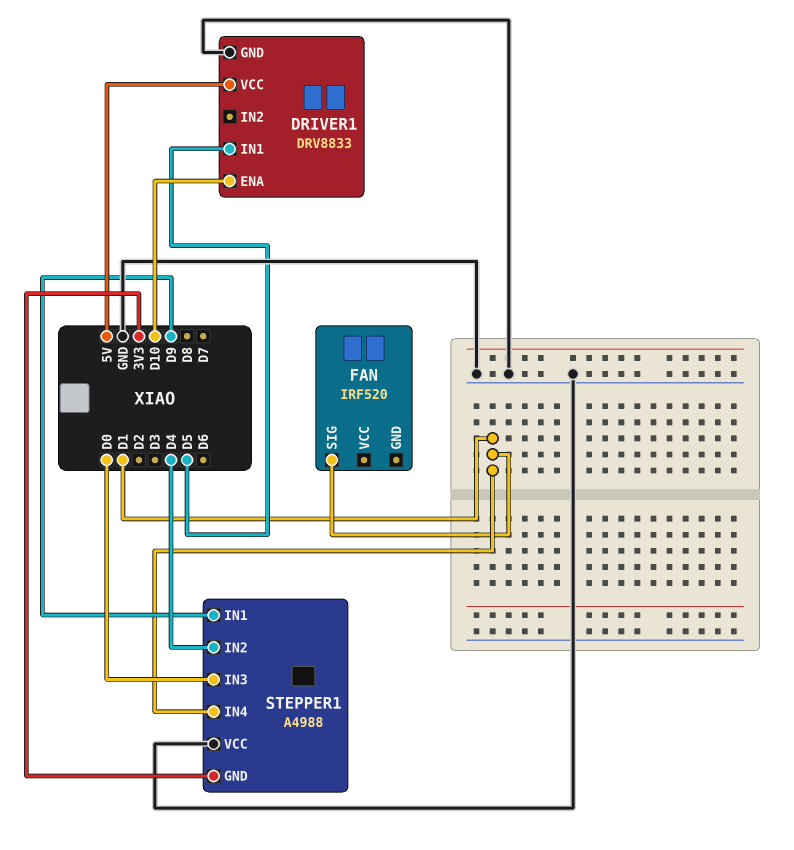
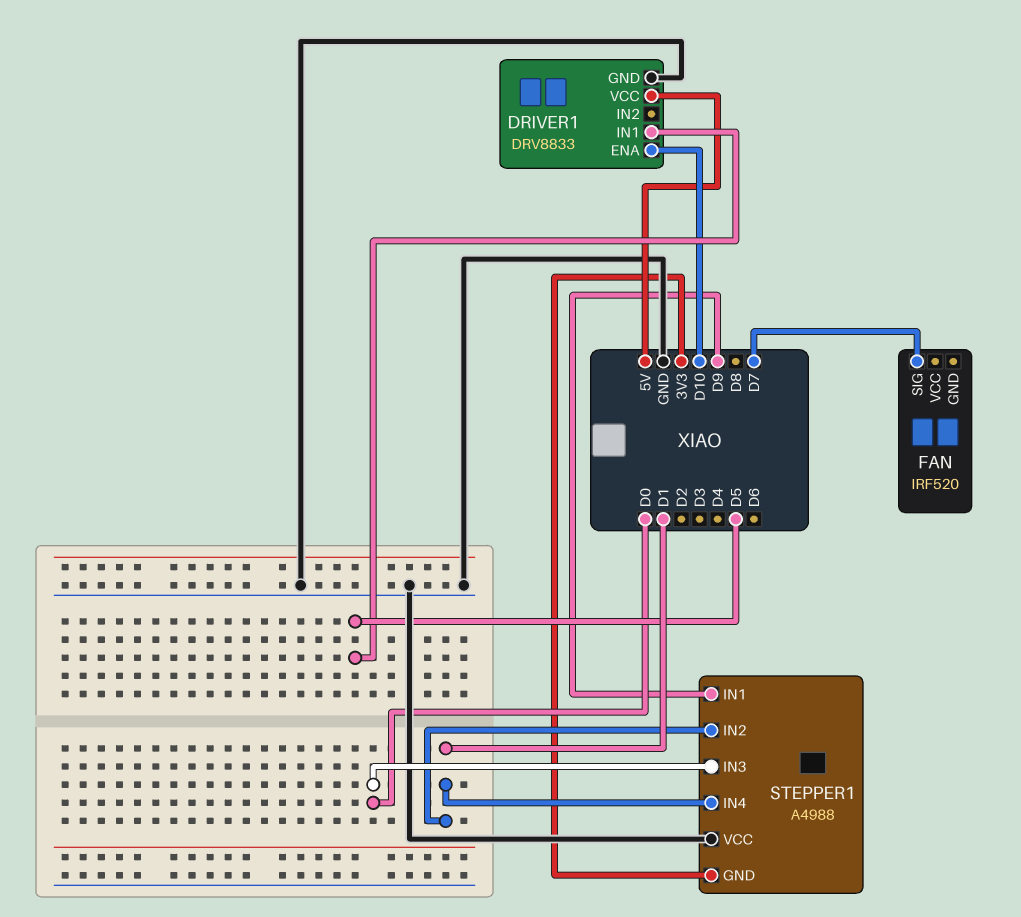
FAN pin SIG: D1 -> D7
STEPPER1 pin IN2: D4 -> D1

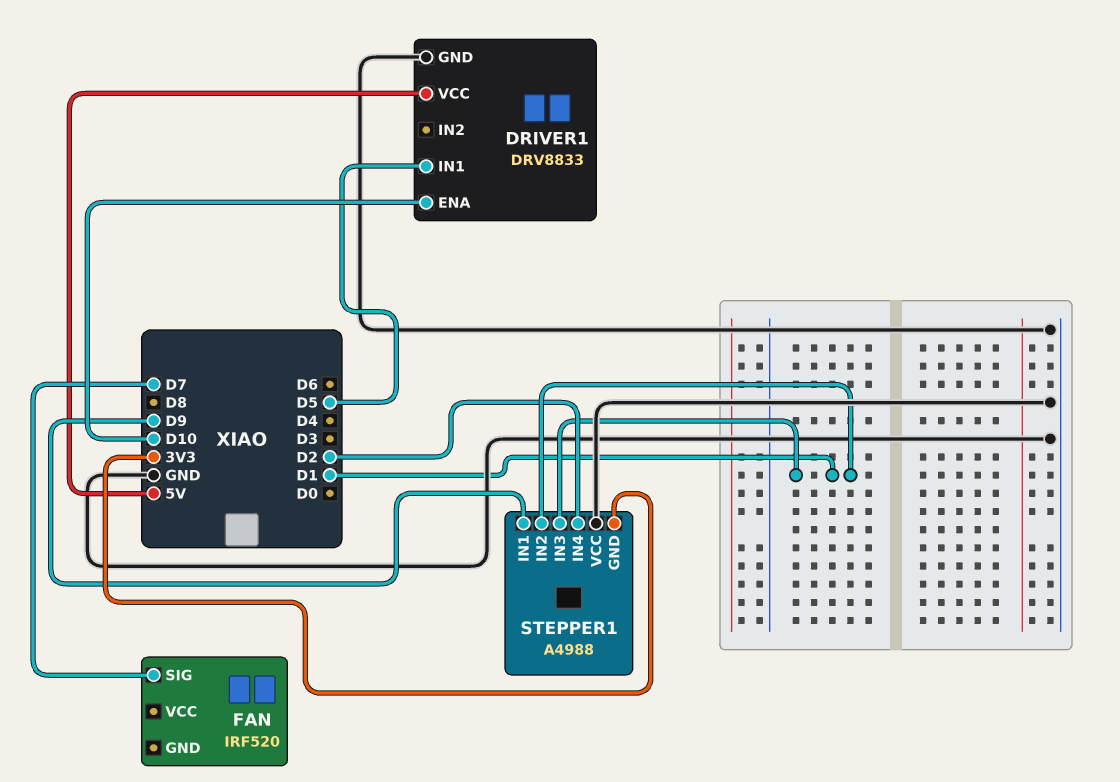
STEPPER1 pin IN3: D0 -> D1
STEPPER1 pin IN4: D1 -> D2

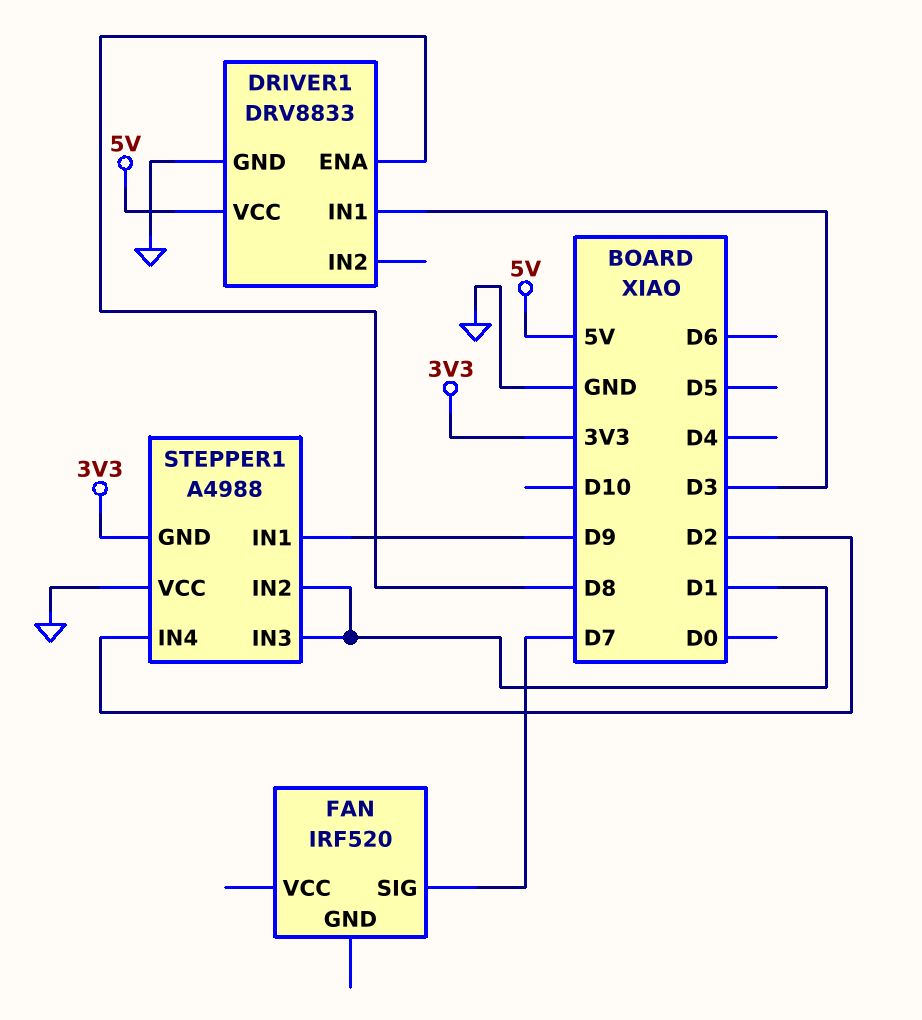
DRIVER1 pin ENA: D10 -> D8
DRIVER1 pin IN1: D5 -> D3

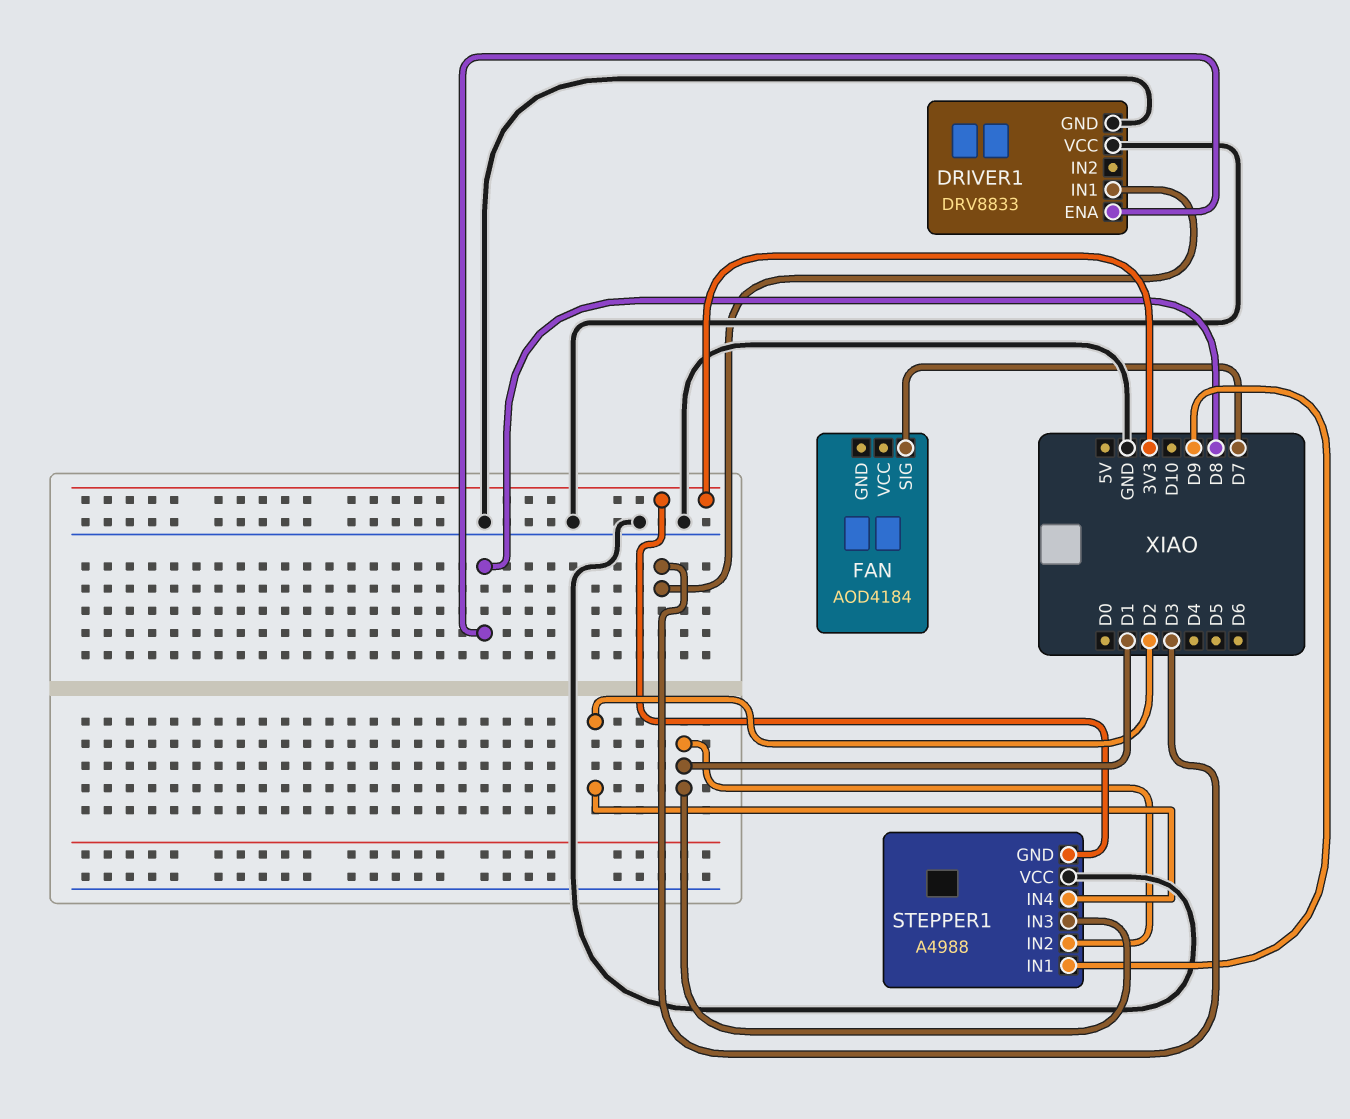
DRIVER1 pin VCC: 5V -> GND
FAN: IRF520 -> AOD4184

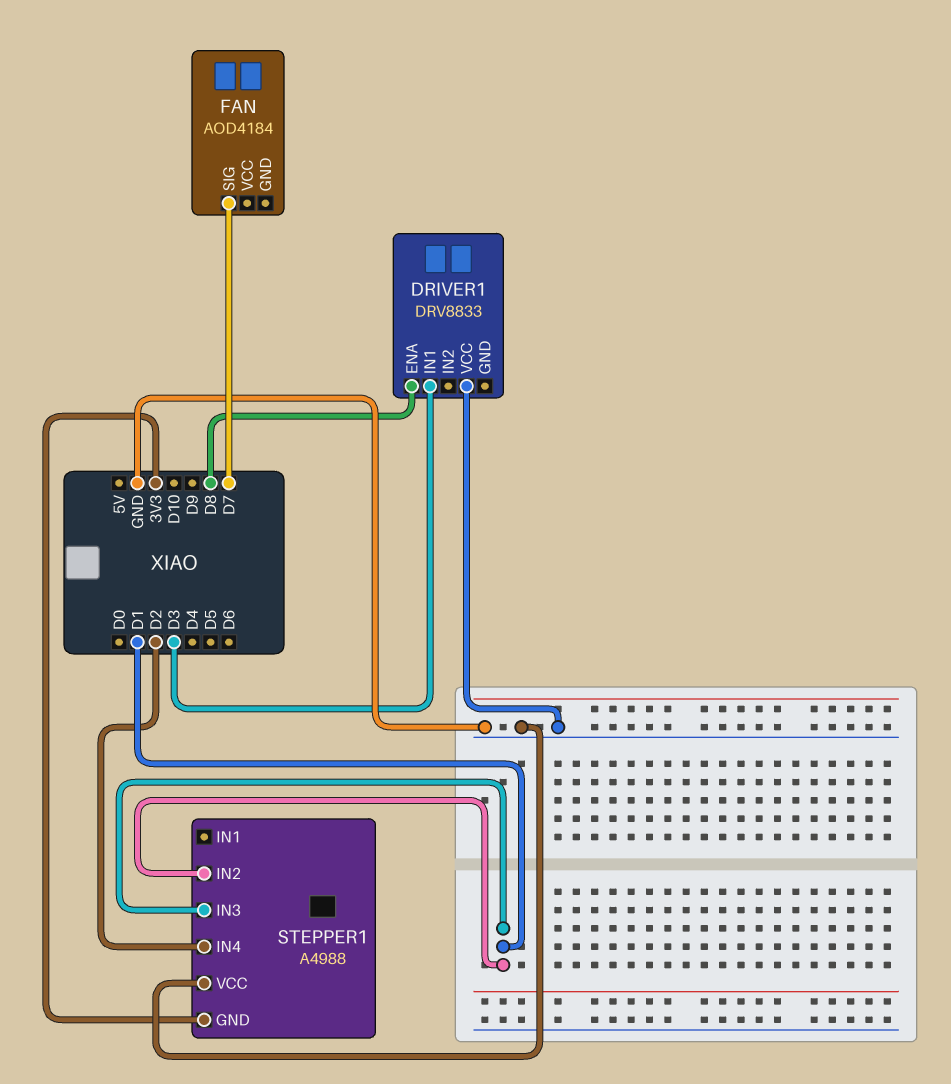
DRIVER1 pin GND: GND -> none
STEPPER1 pin IN1: D9 -> none

